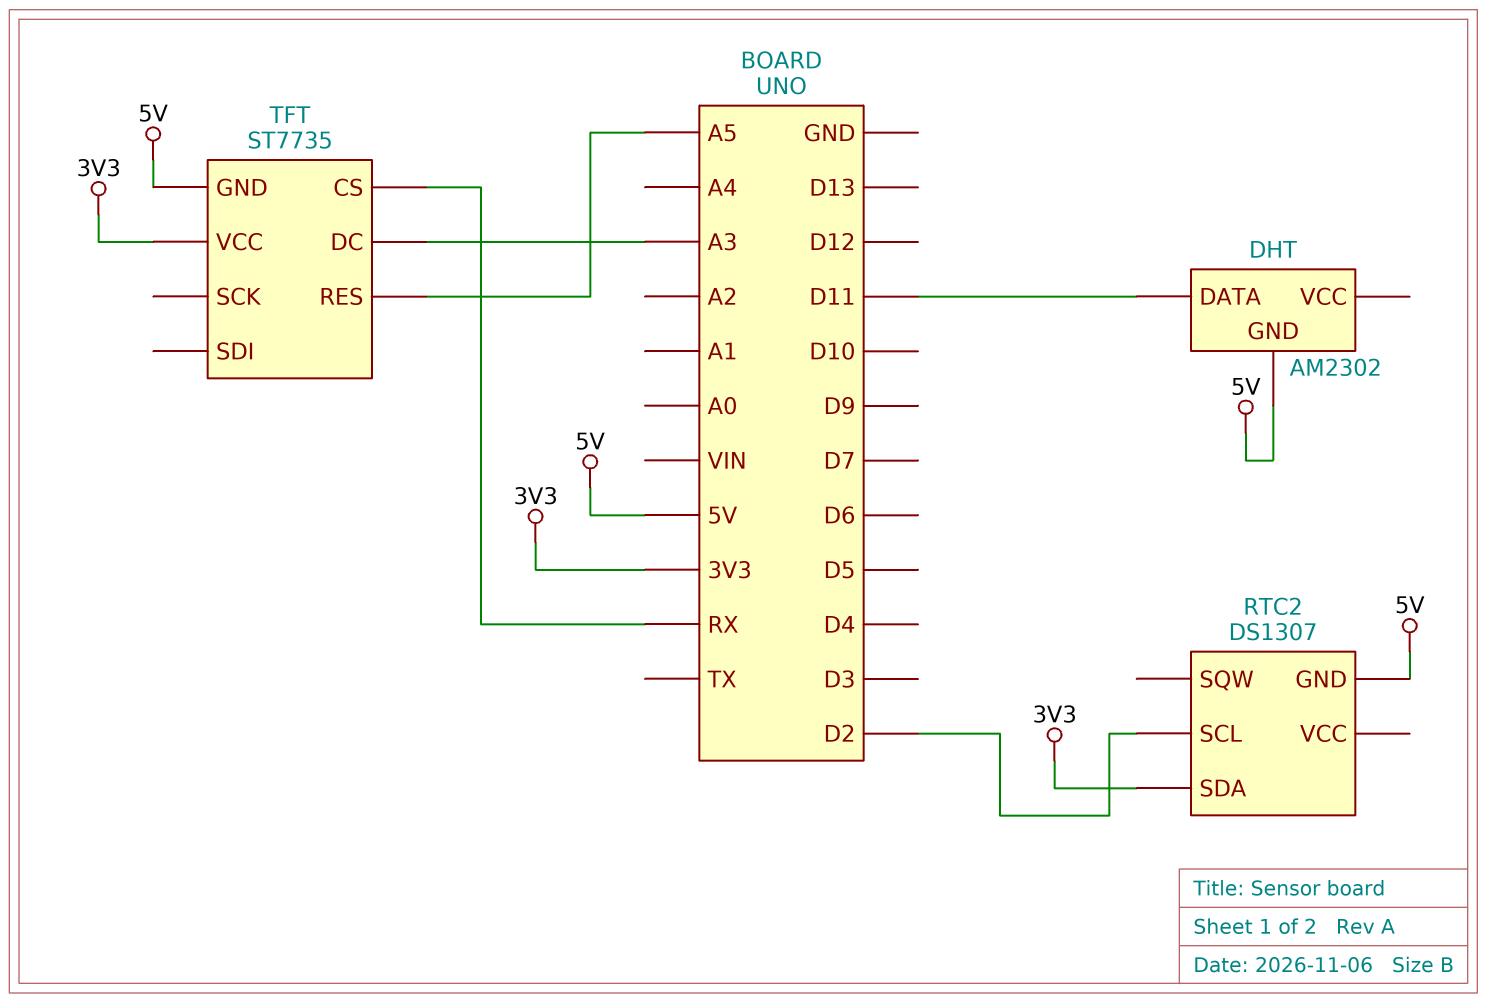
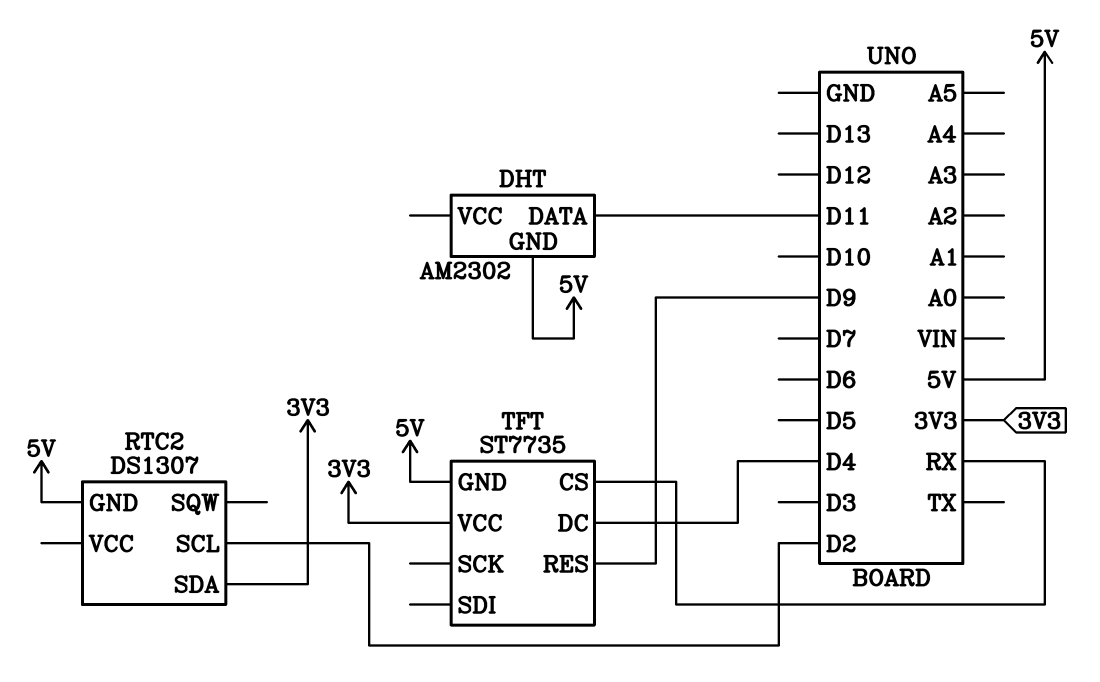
TFT pin DC: A3 -> D4
TFT pin RES: A5 -> D9

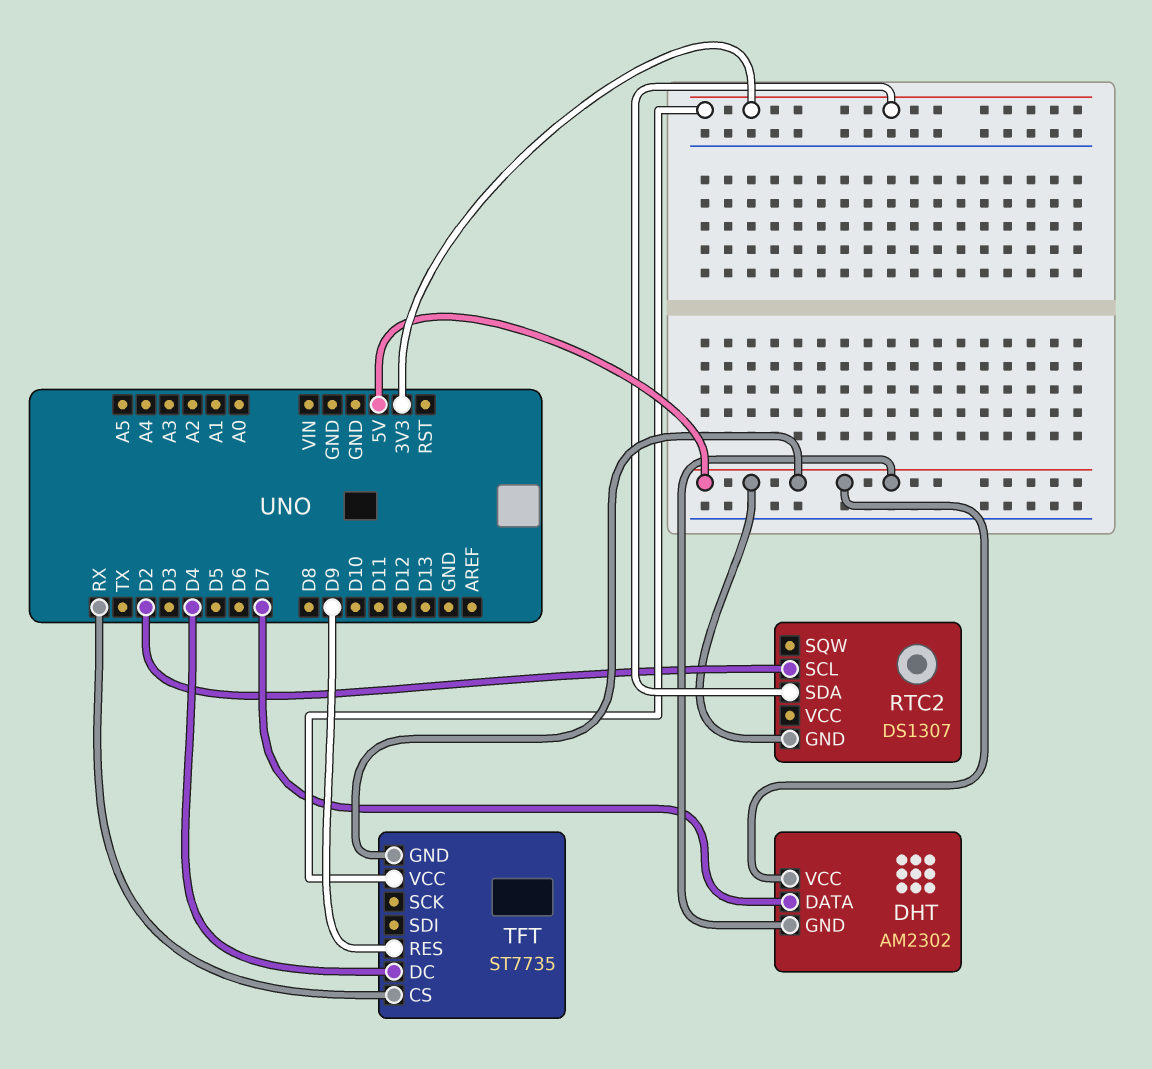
DHT pin DATA: D11 -> D7
DHT pin VCC: none -> 5V

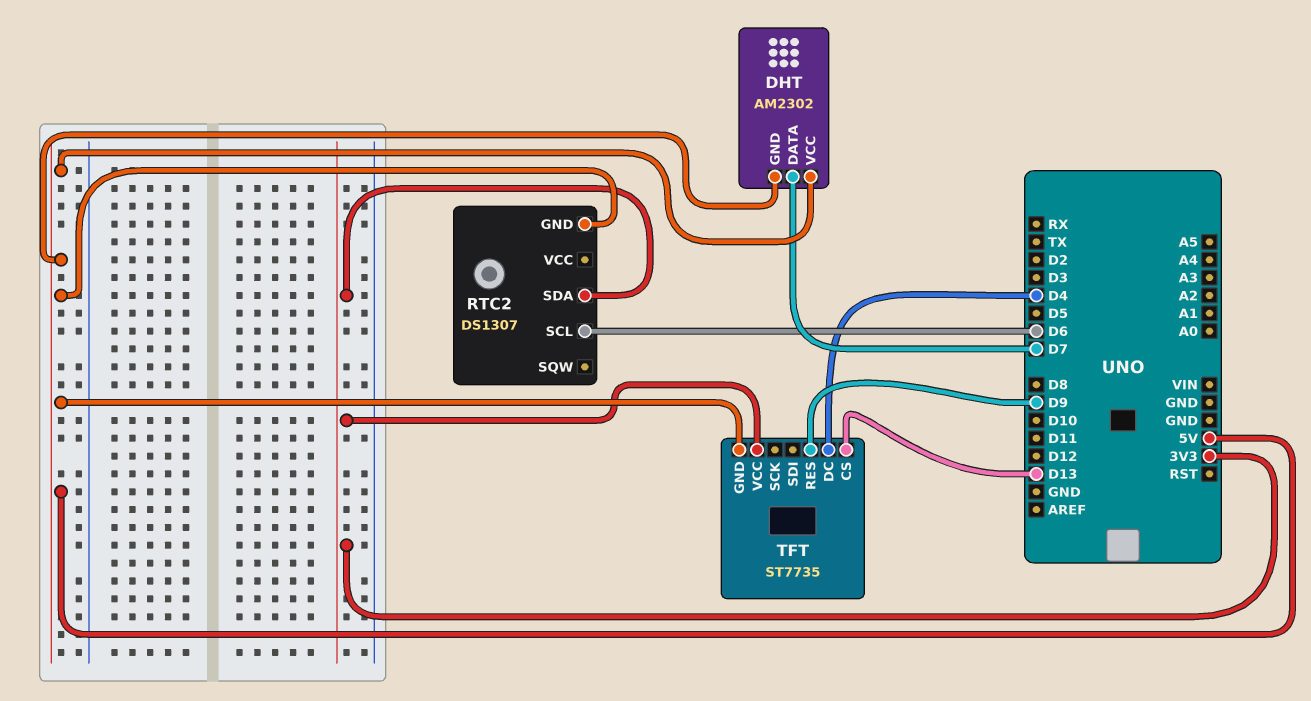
RTC2 pin SCL: D2 -> D6
TFT pin CS: RX -> D13

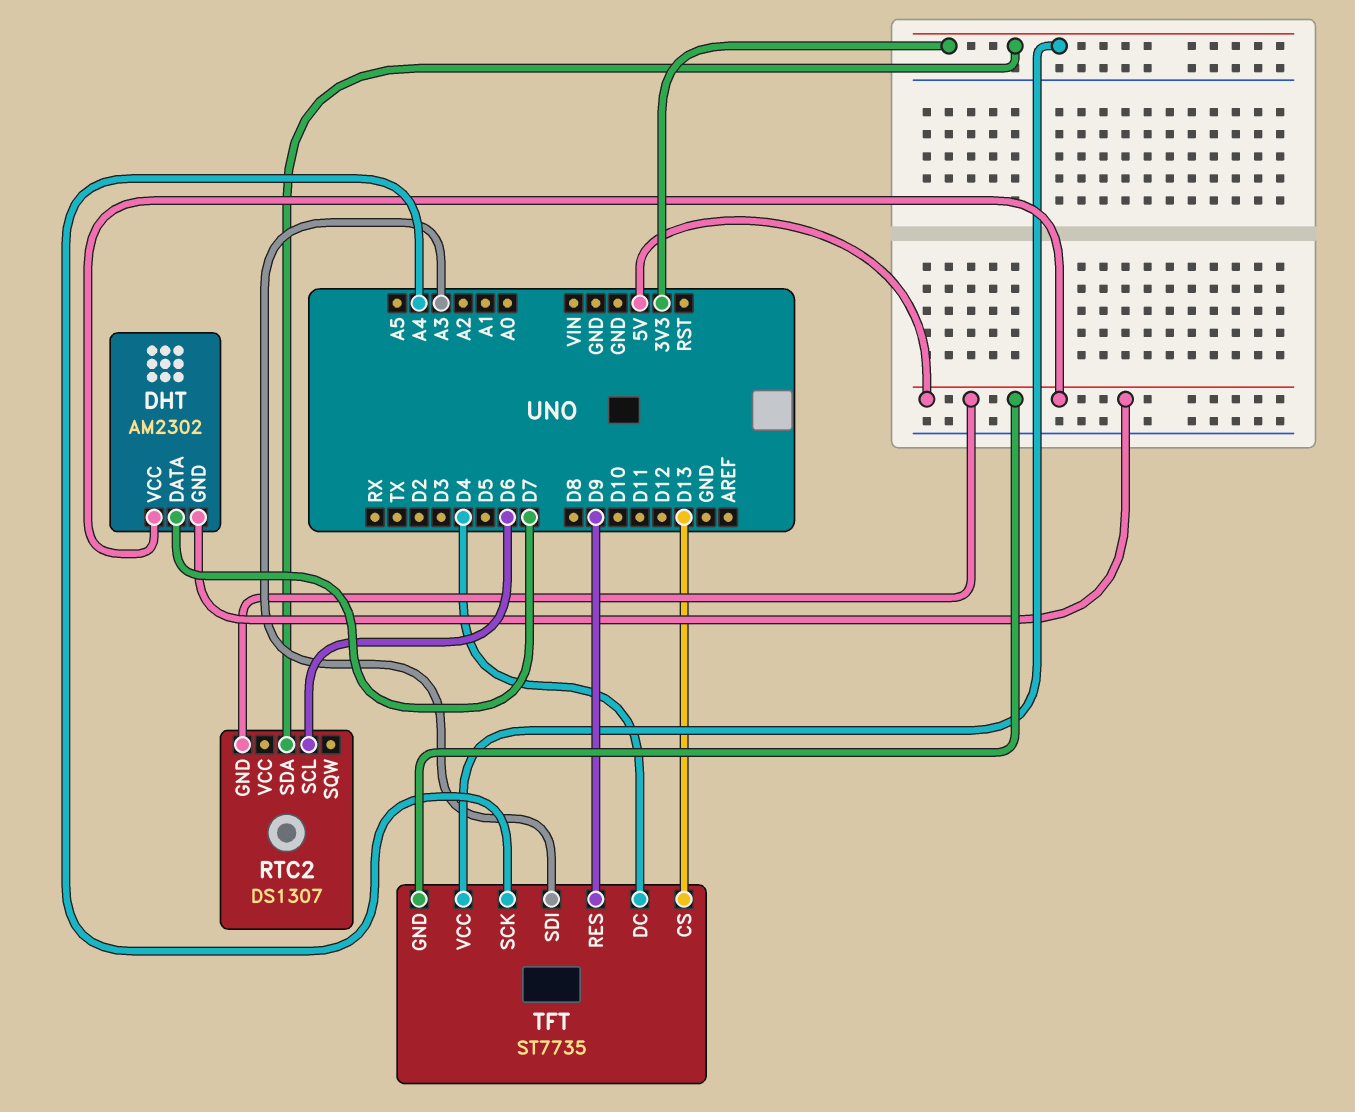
TFT pin SCK: none -> A4
TFT pin SDI: none -> A3

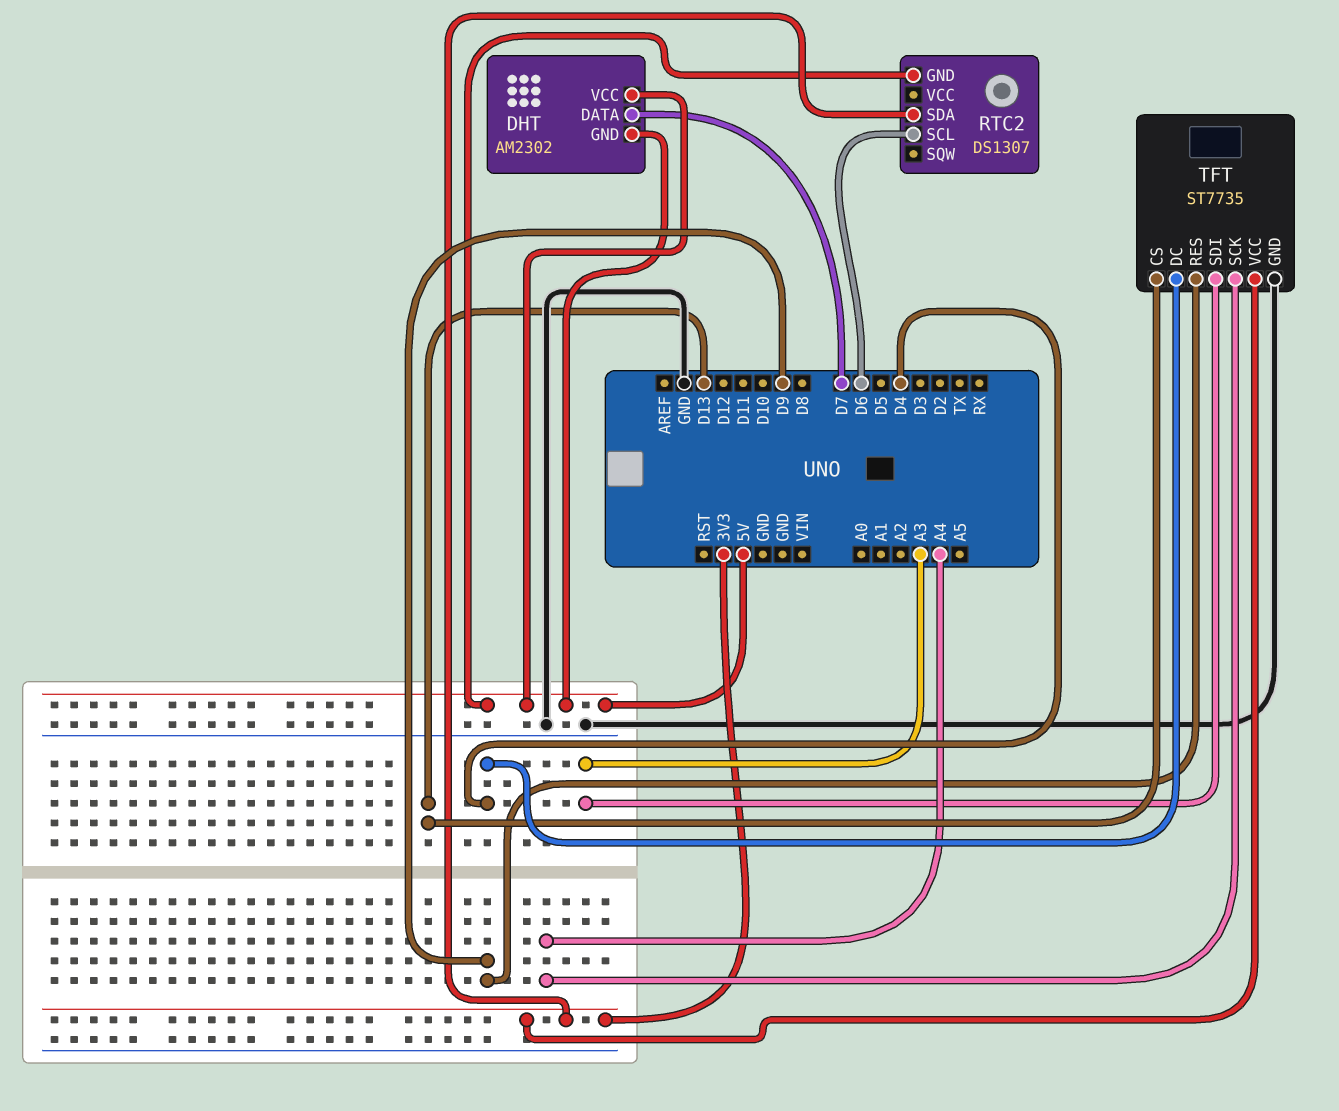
TFT pin GND: 5V -> GND

